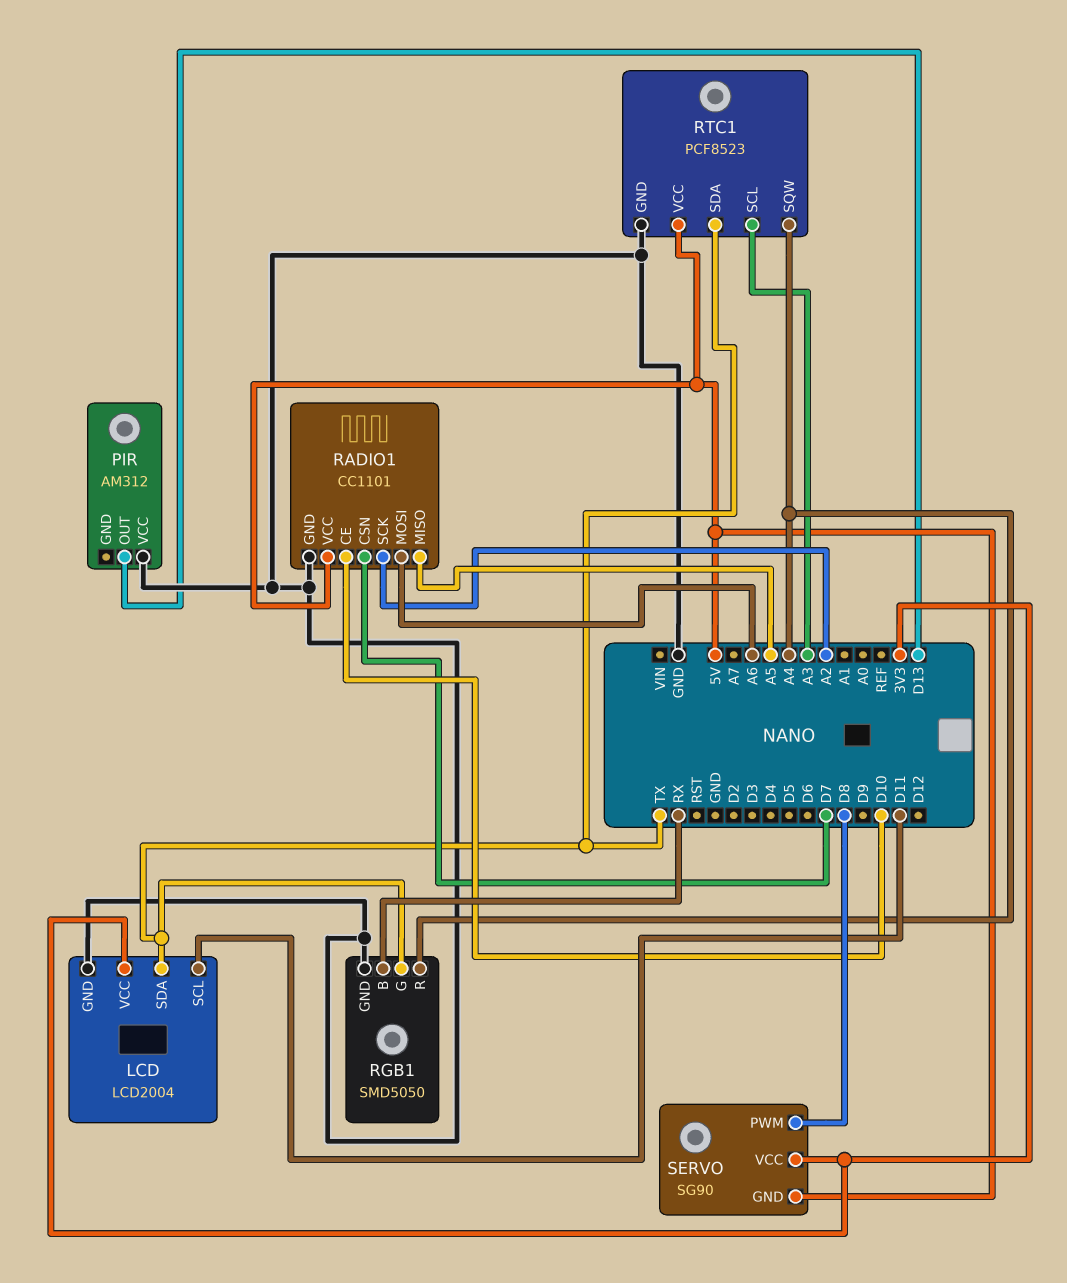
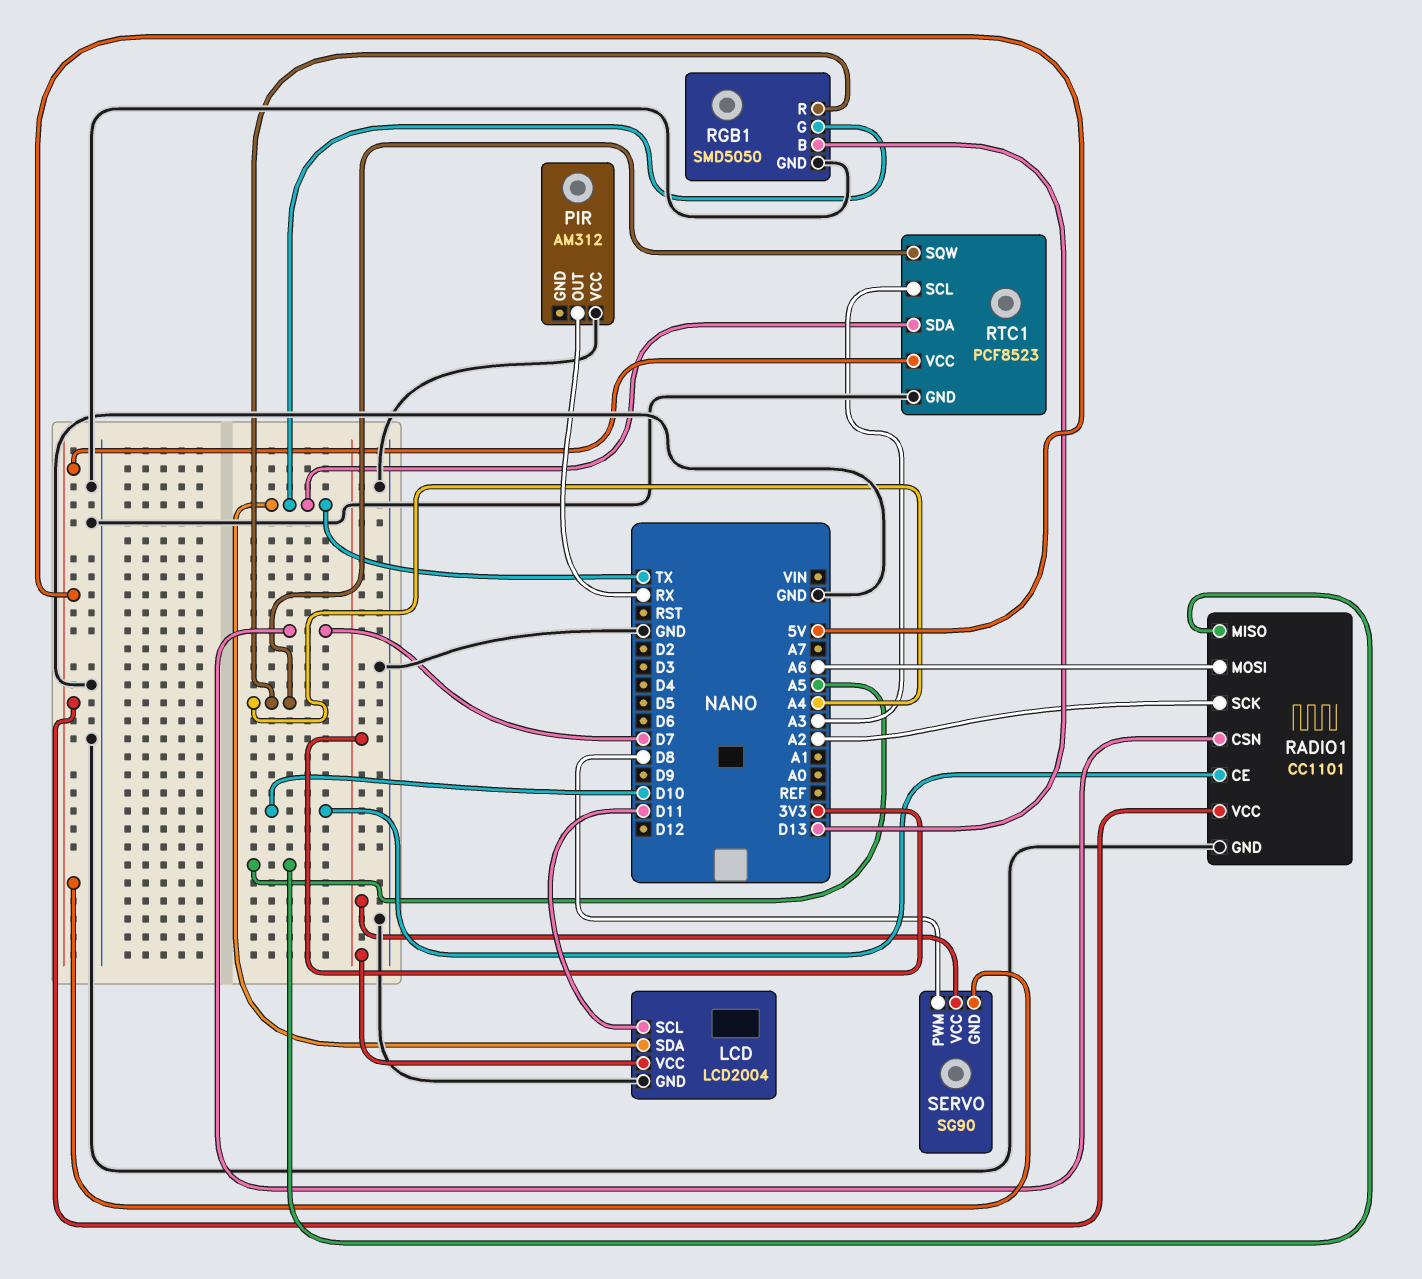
PIR pin OUT: D13 -> RX
RGB1 pin B: RX -> D13

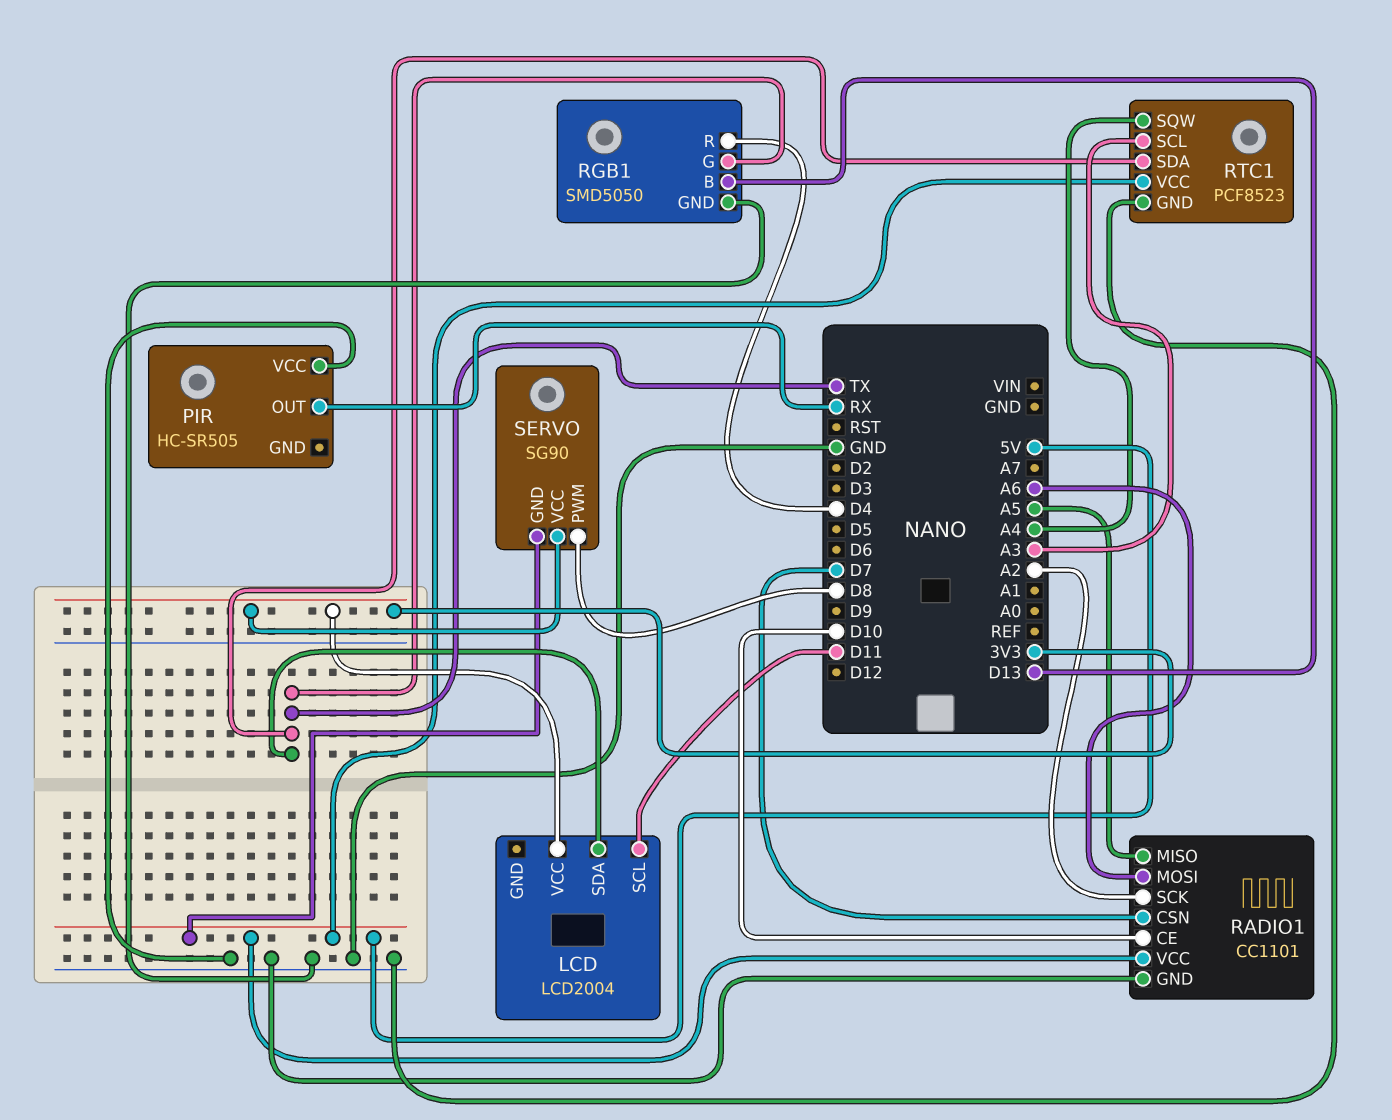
LCD pin GND: GND -> none
PIR: AM312 -> HC-SR505
RGB1 pin R: A4 -> D4

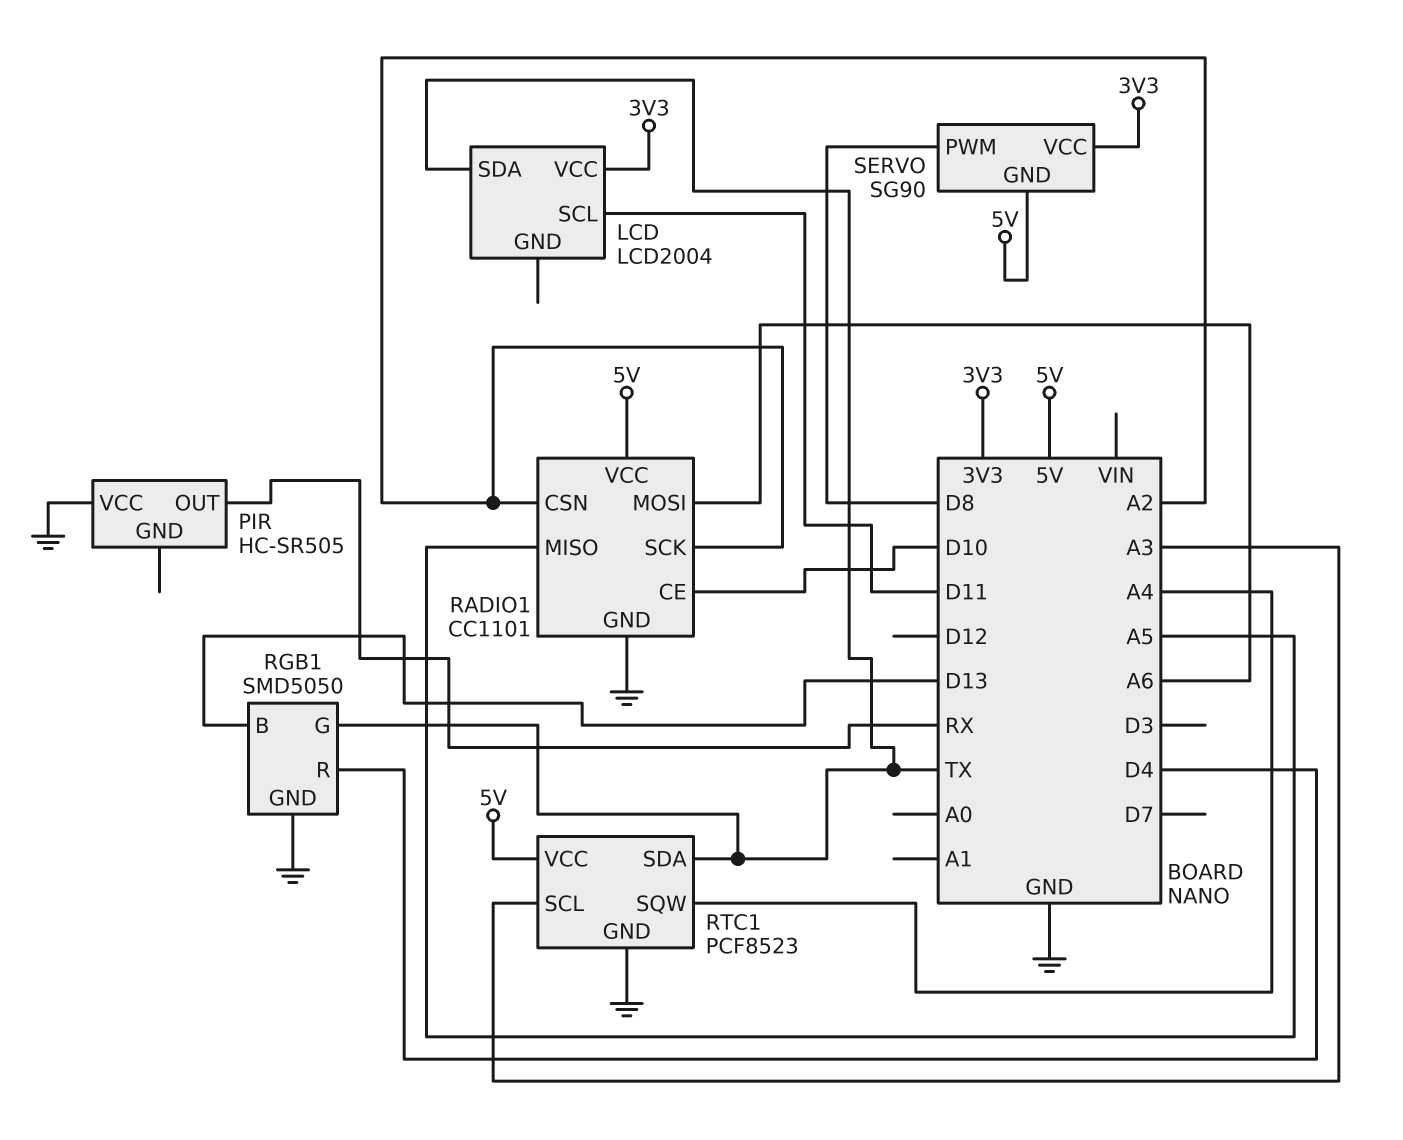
RADIO1 pin CSN: D7 -> A2

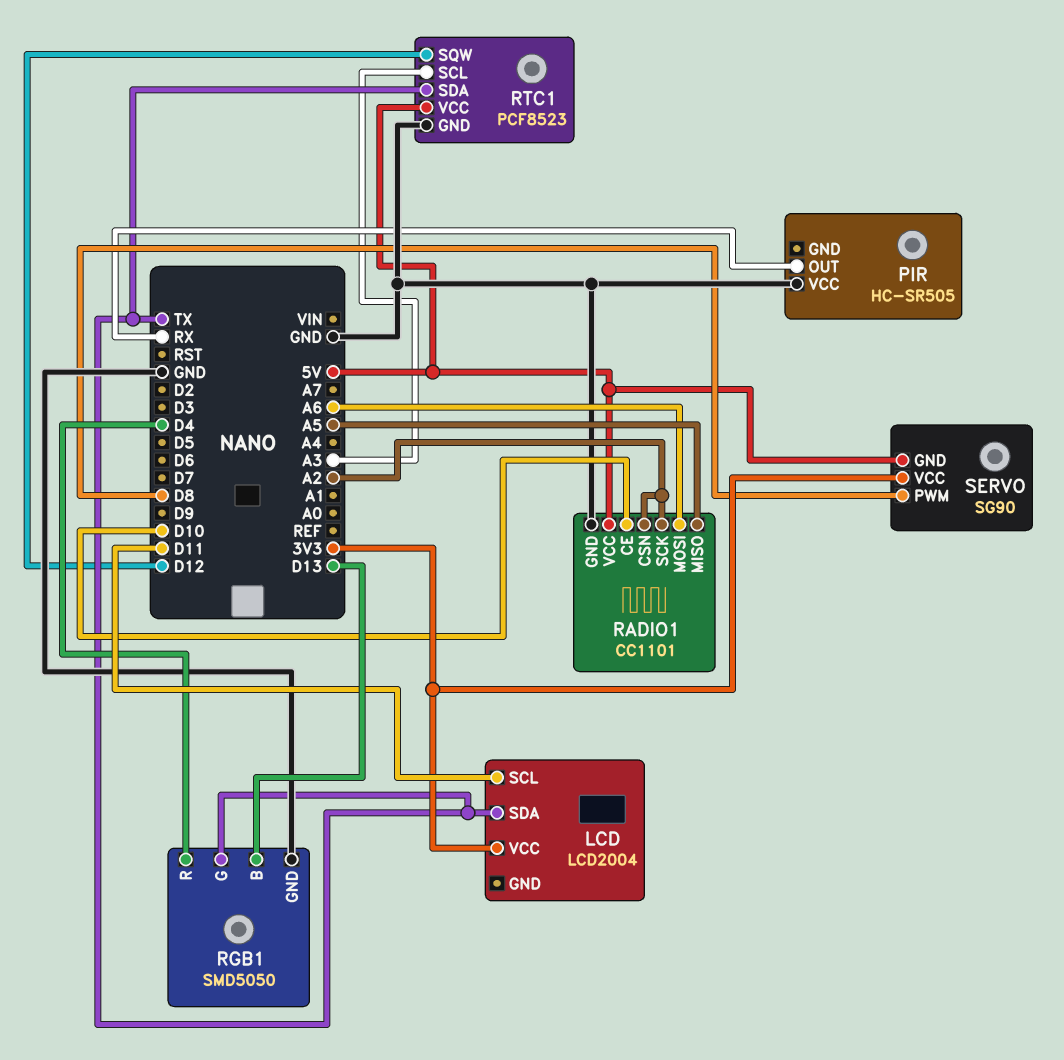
RTC1 pin SQW: A4 -> D12

